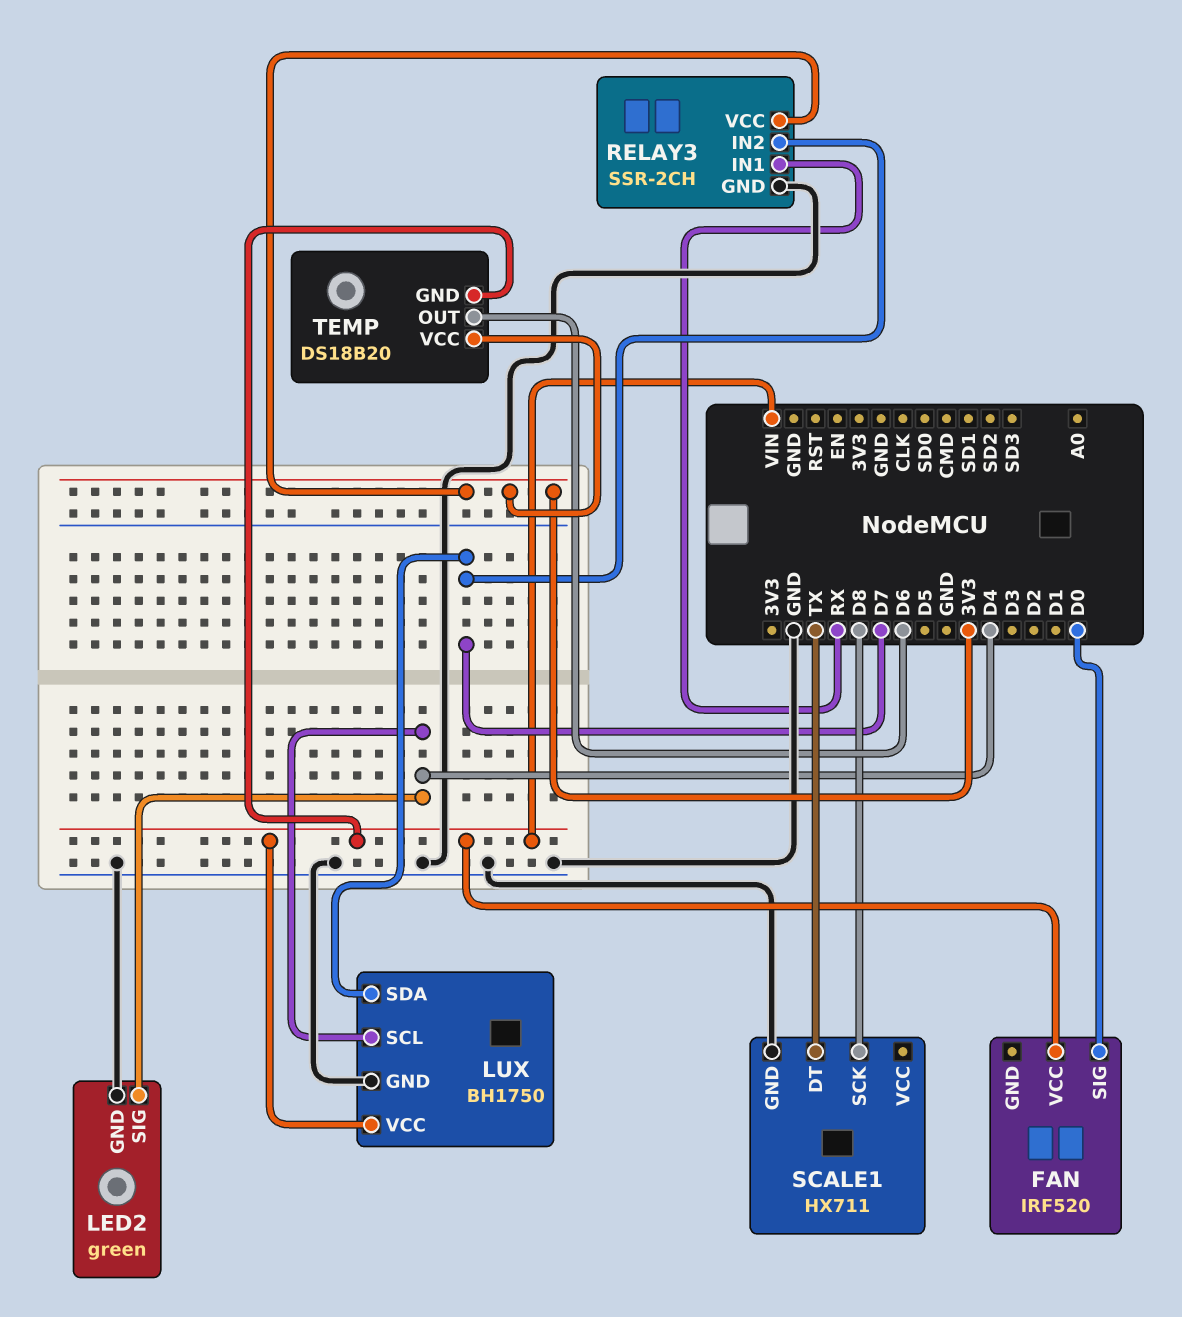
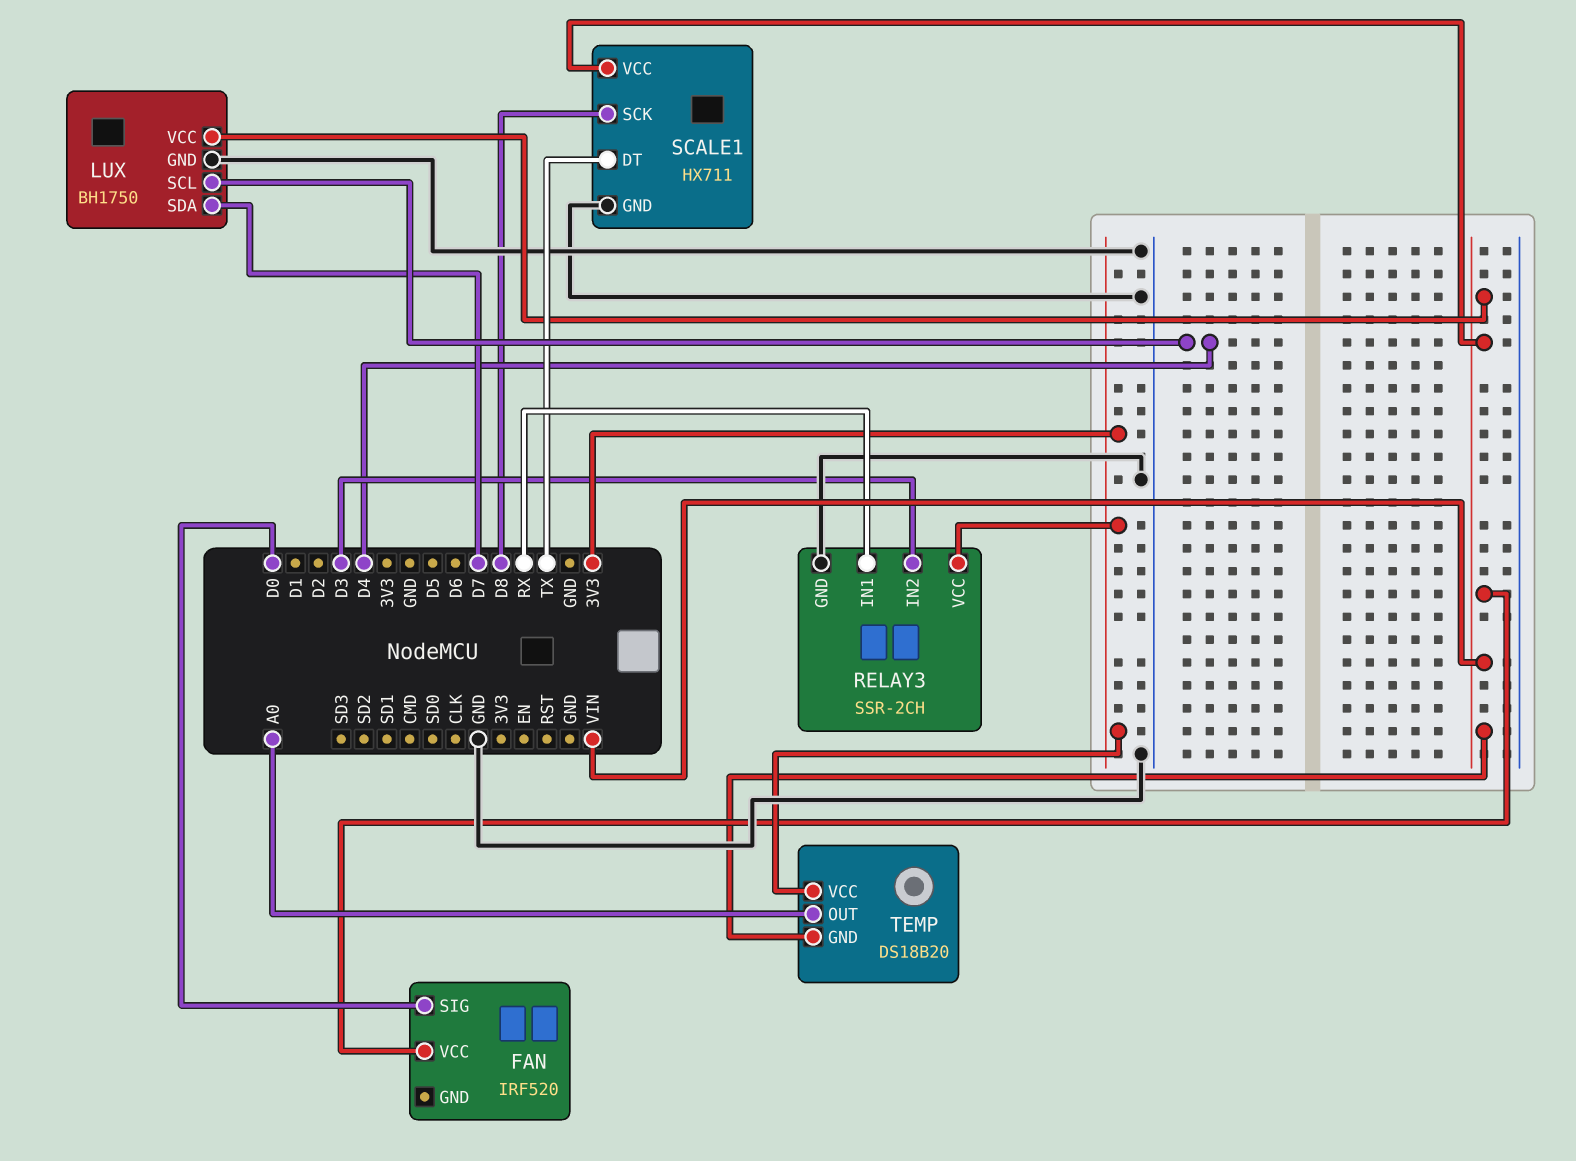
LED2: green -> none
LED2 pin GND: GND -> none
LED2 pin SIG: D4 -> none
RELAY3 pin IN2: D7 -> D3
SCALE1 pin VCC: none -> VIN
TEMP pin OUT: D6 -> A0

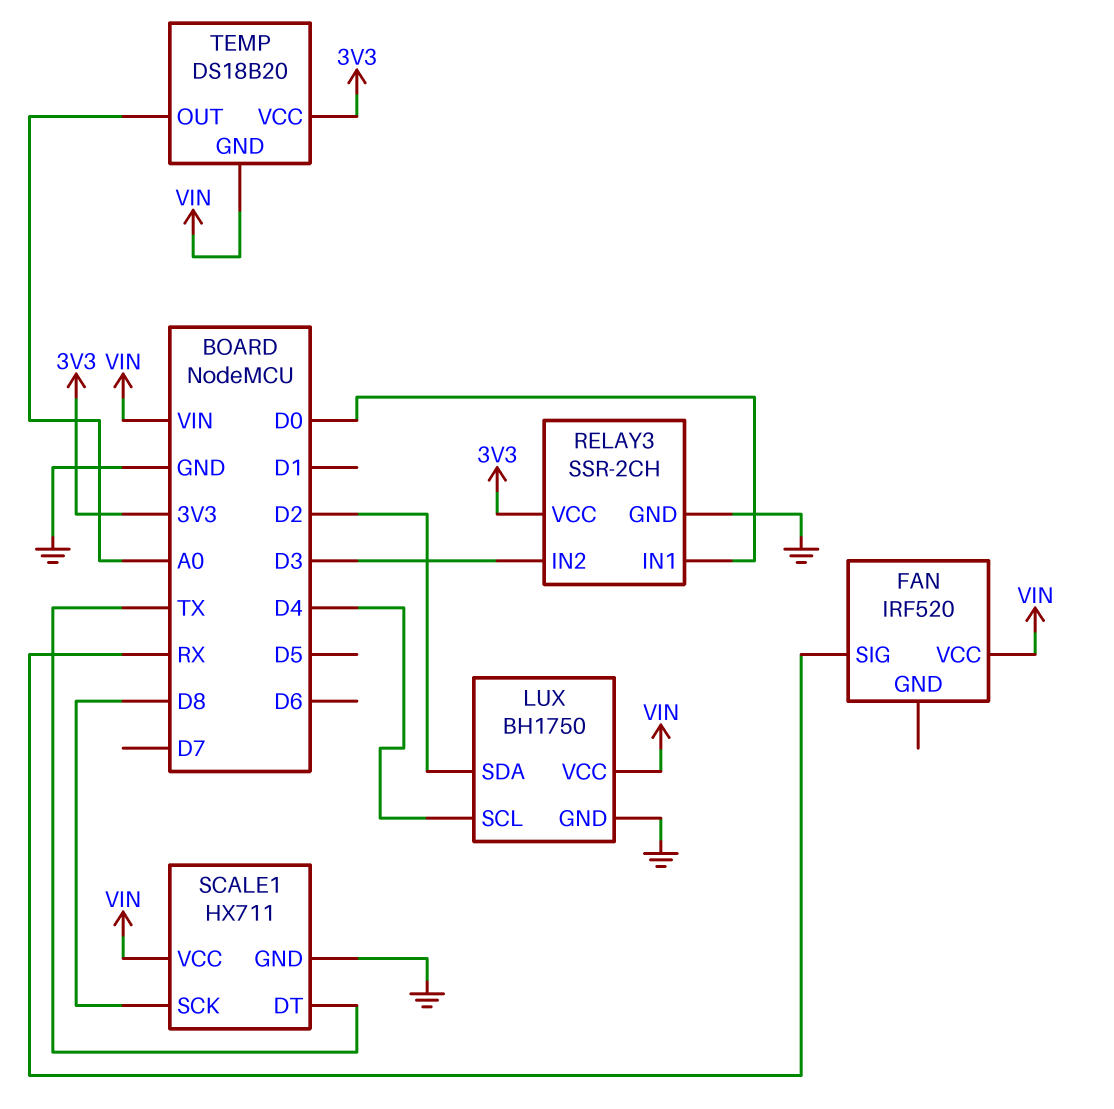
FAN pin SIG: D0 -> RX
LUX pin SDA: D7 -> D2
RELAY3 pin IN1: RX -> D0

